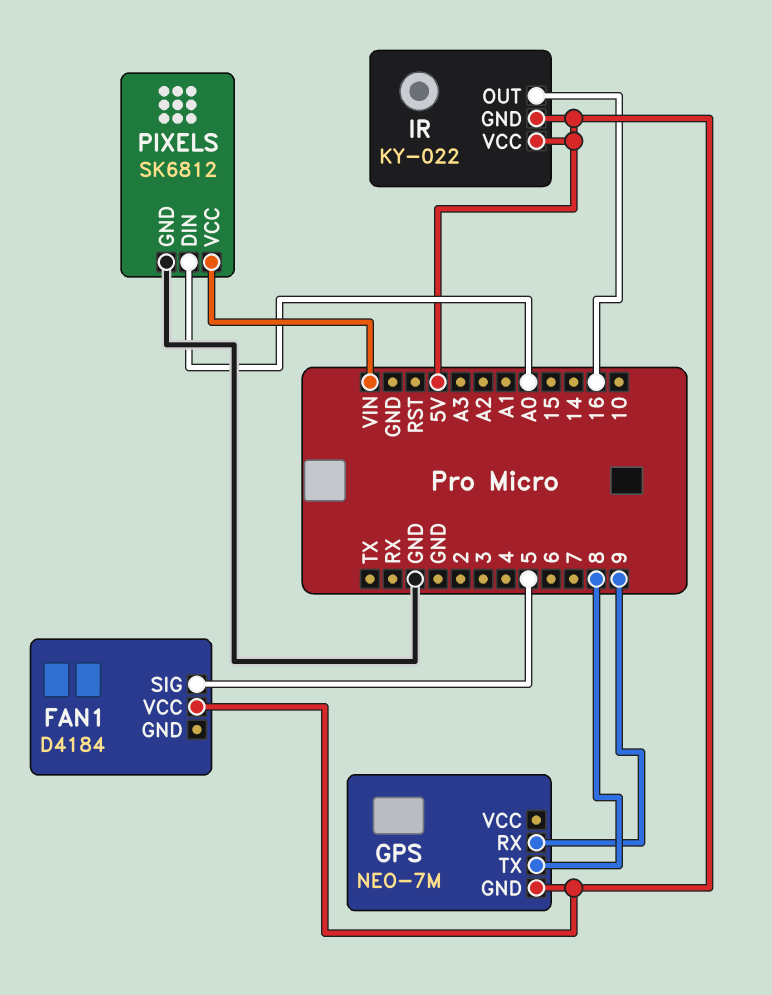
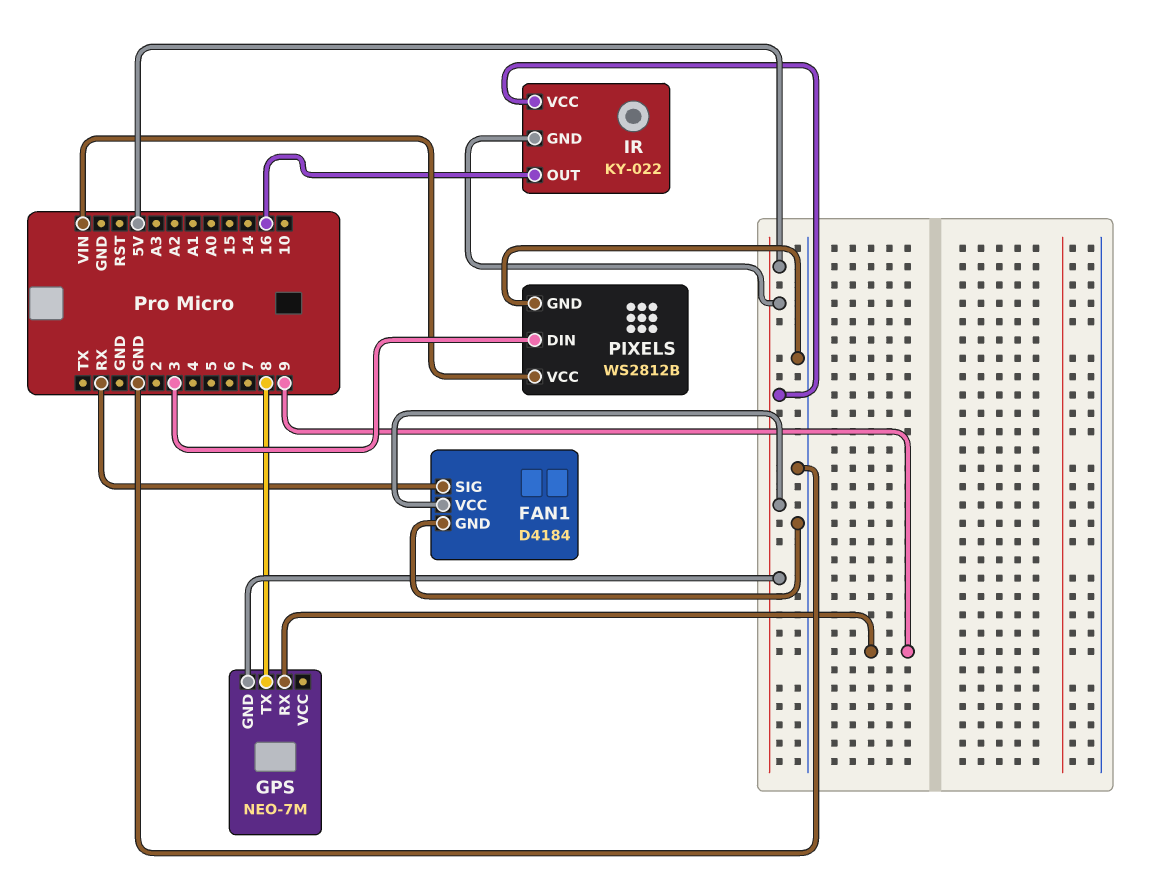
FAN1 pin GND: none -> GND
FAN1 pin SIG: 5 -> RX
PIXELS: SK6812 -> WS2812B
PIXELS pin DIN: A0 -> 3

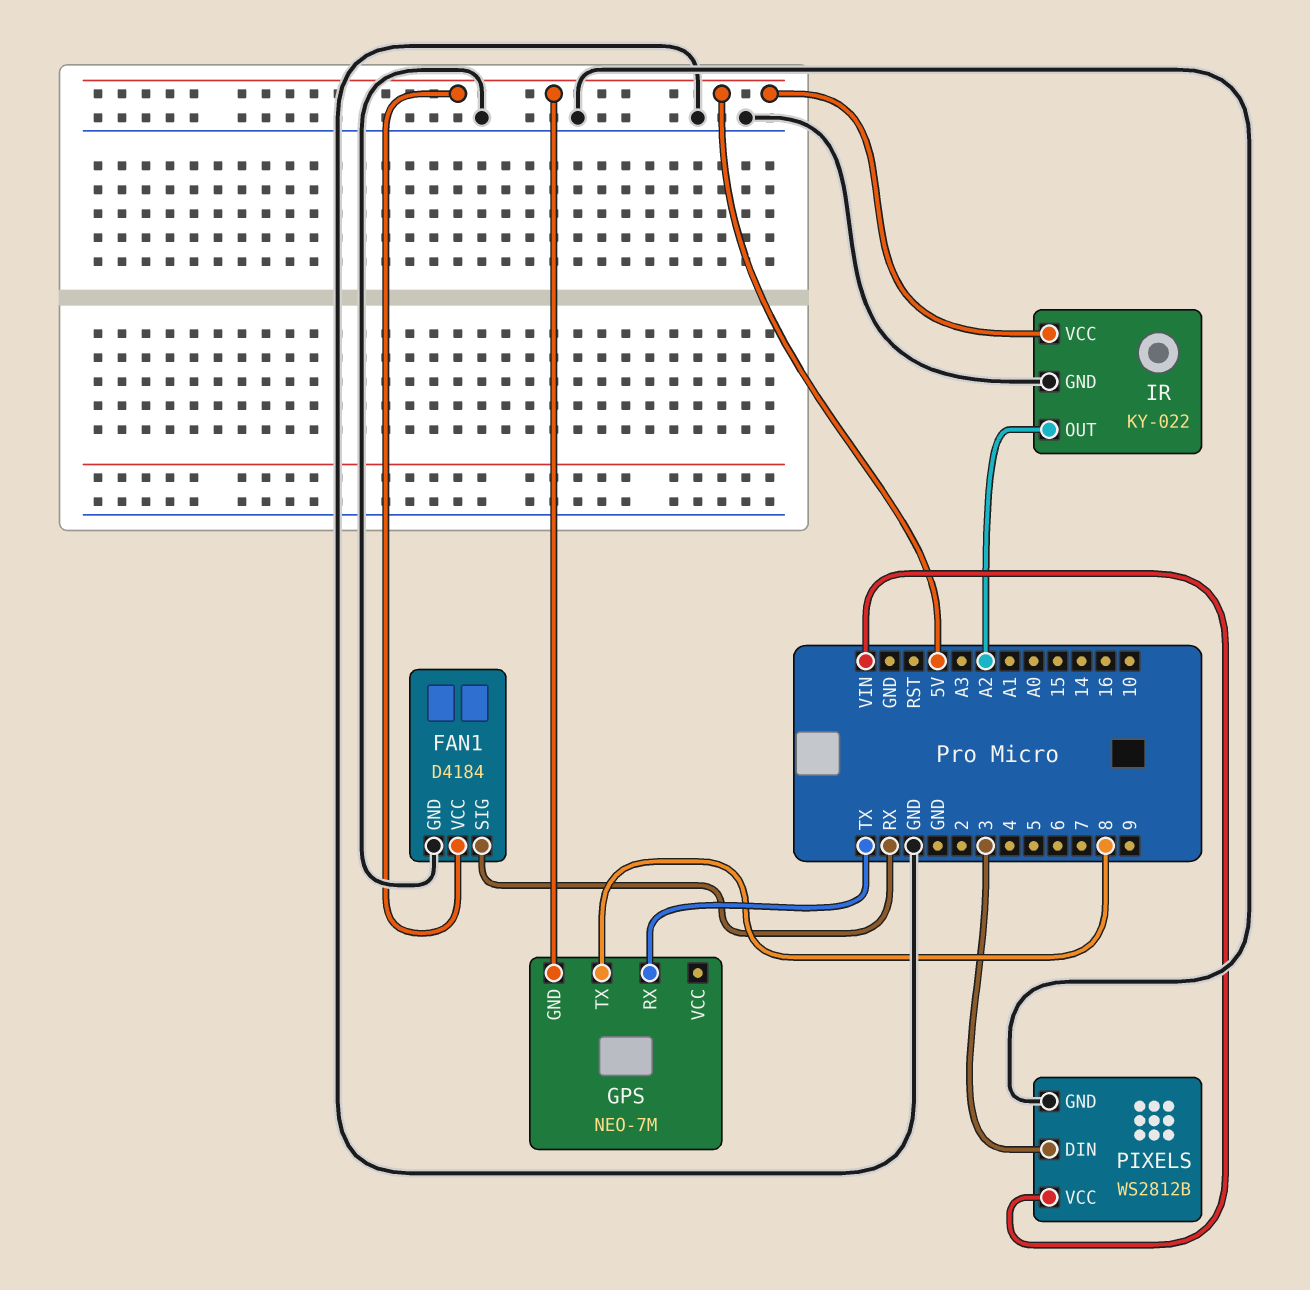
GPS pin RX: 9 -> TX
IR pin GND: 5V -> GND
IR pin OUT: 16 -> A2

